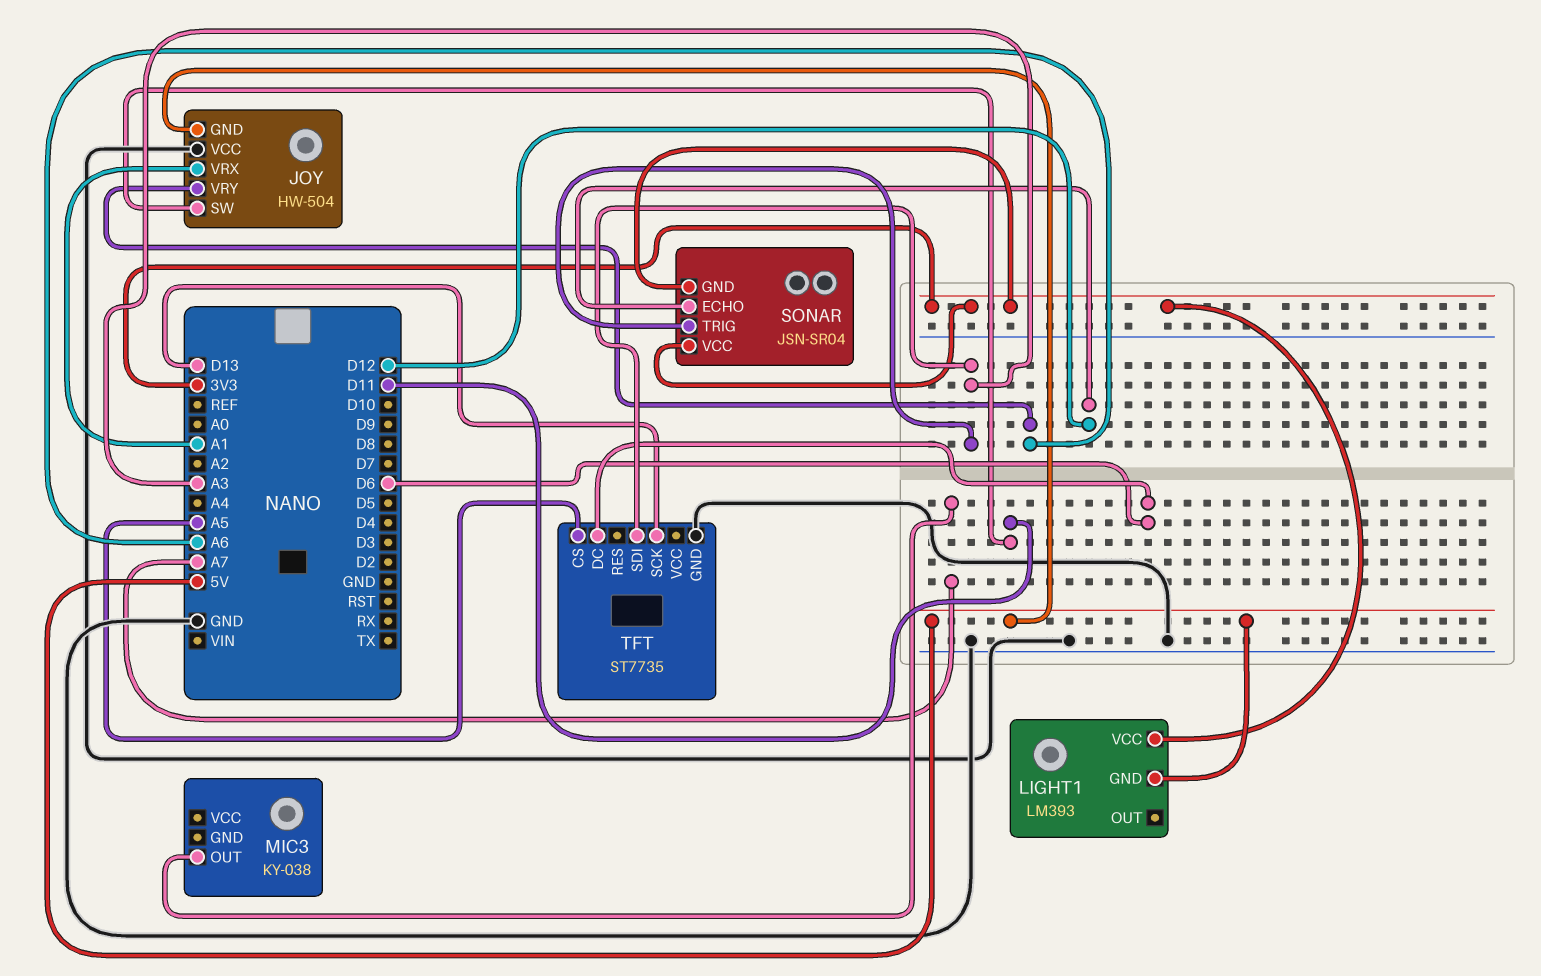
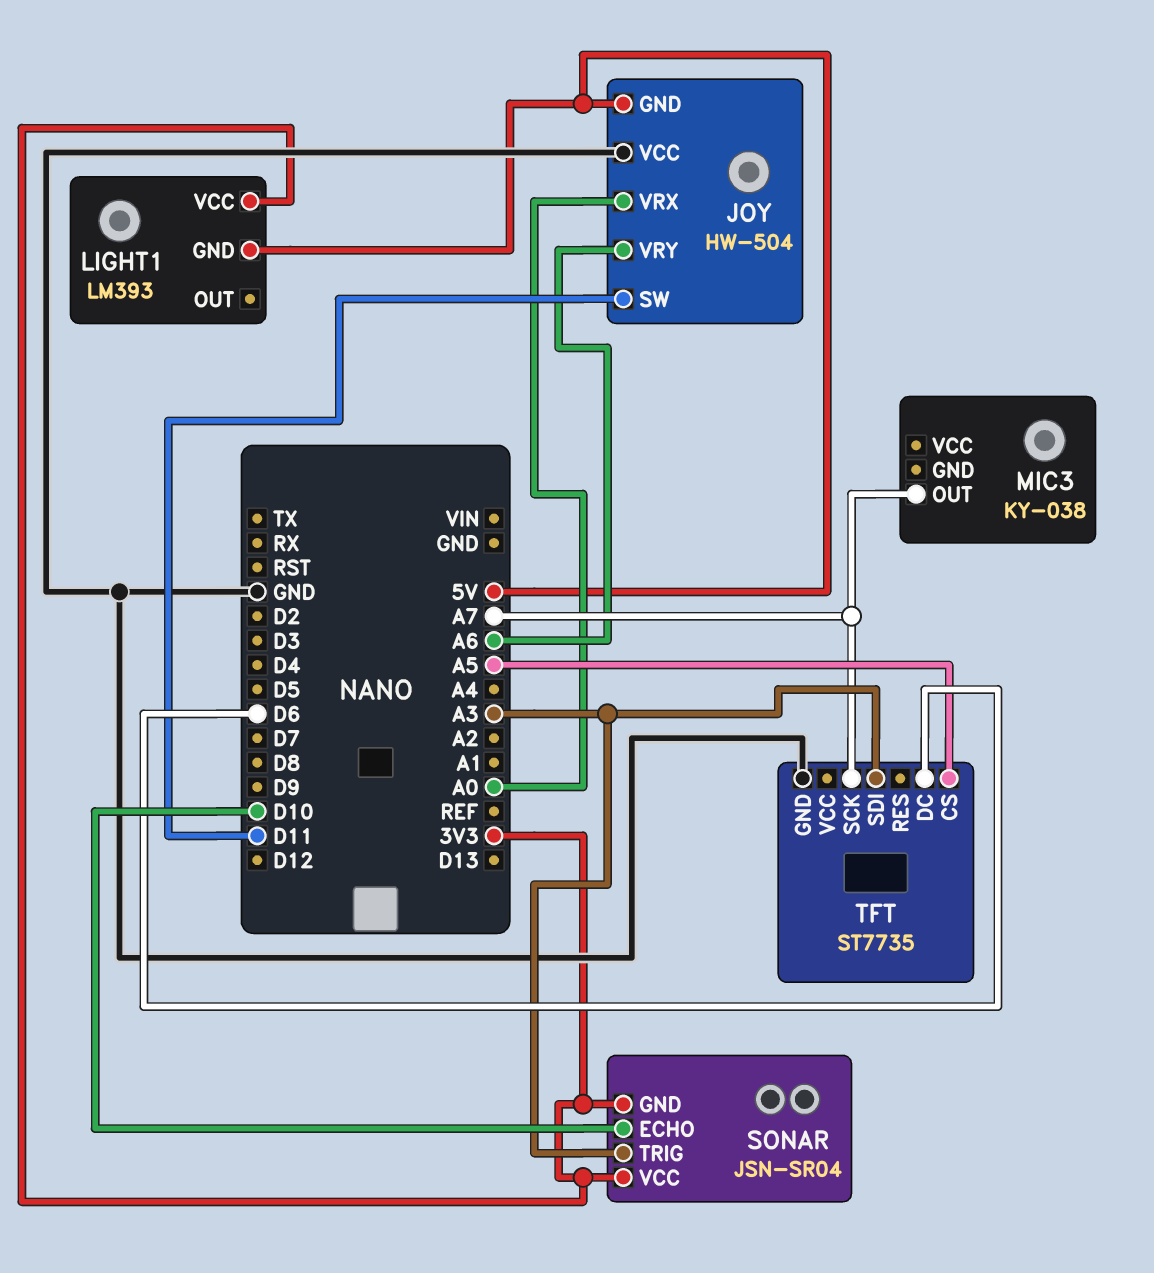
JOY pin VRX: A1 -> A0
SONAR pin ECHO: D12 -> D10
TFT pin SCK: D13 -> A7

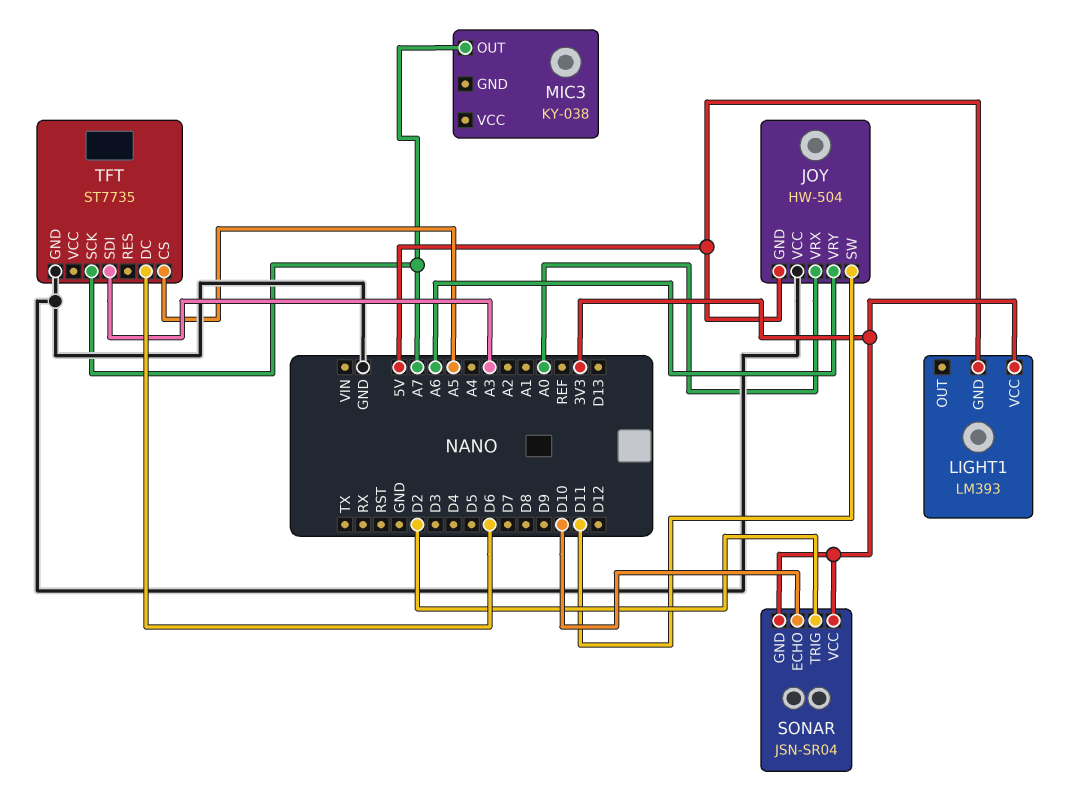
SONAR pin TRIG: A3 -> D2

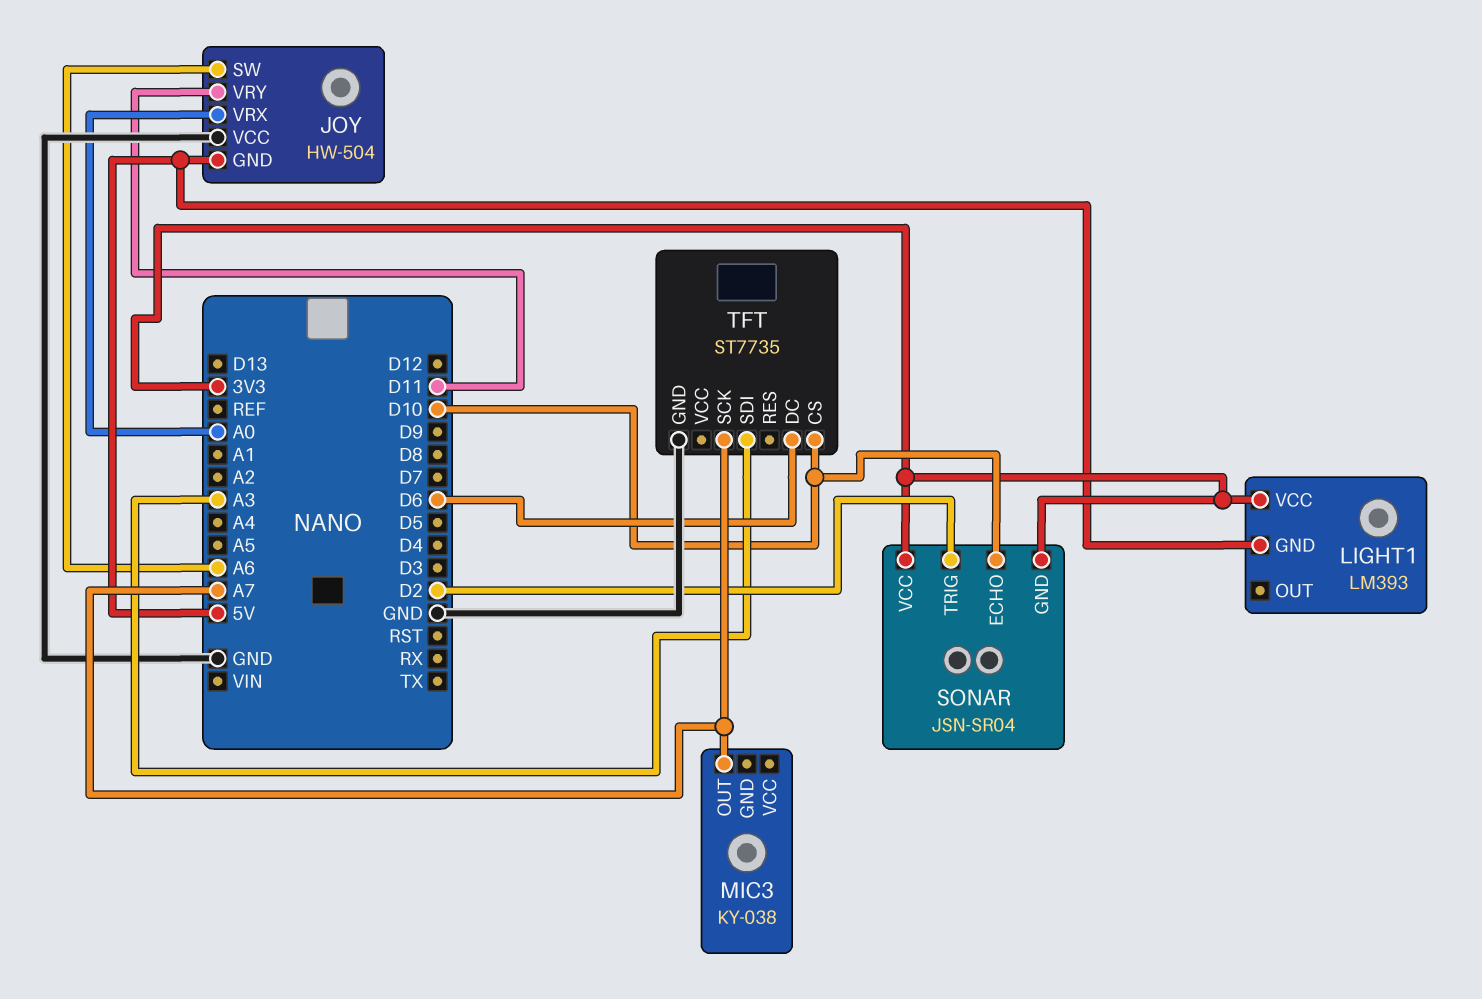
JOY pin SW: D11 -> A6
JOY pin VRY: A6 -> D11
TFT pin CS: A5 -> D10

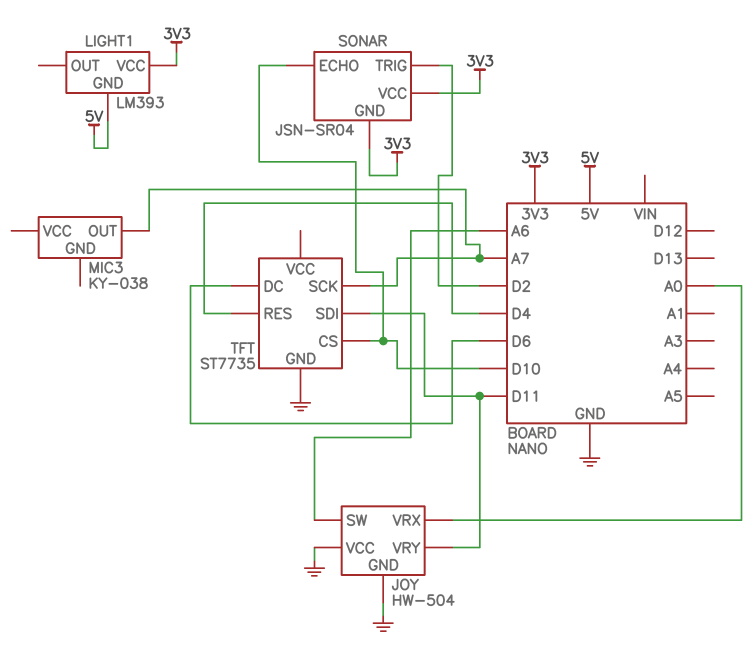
JOY pin GND: 5V -> GND
TFT pin RES: none -> D4
TFT pin SDI: A3 -> D11

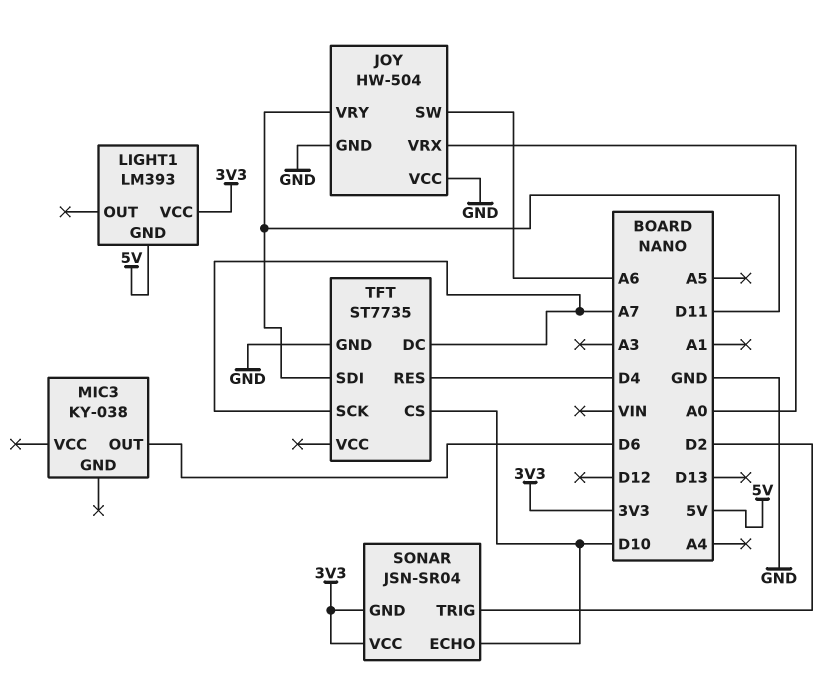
MIC3 pin OUT: A7 -> D6
TFT pin DC: D6 -> A7

